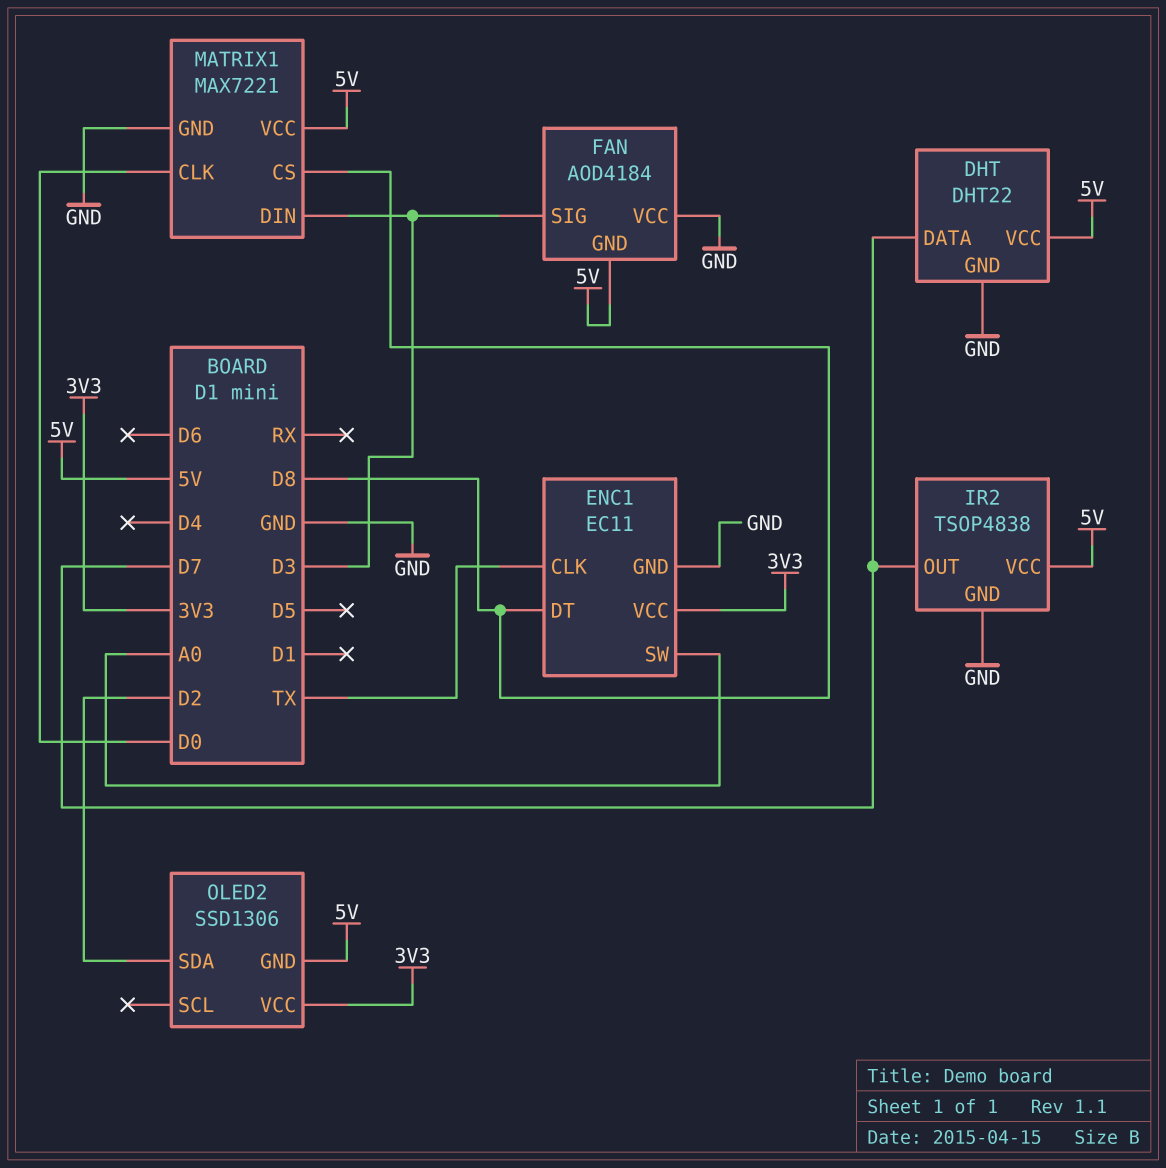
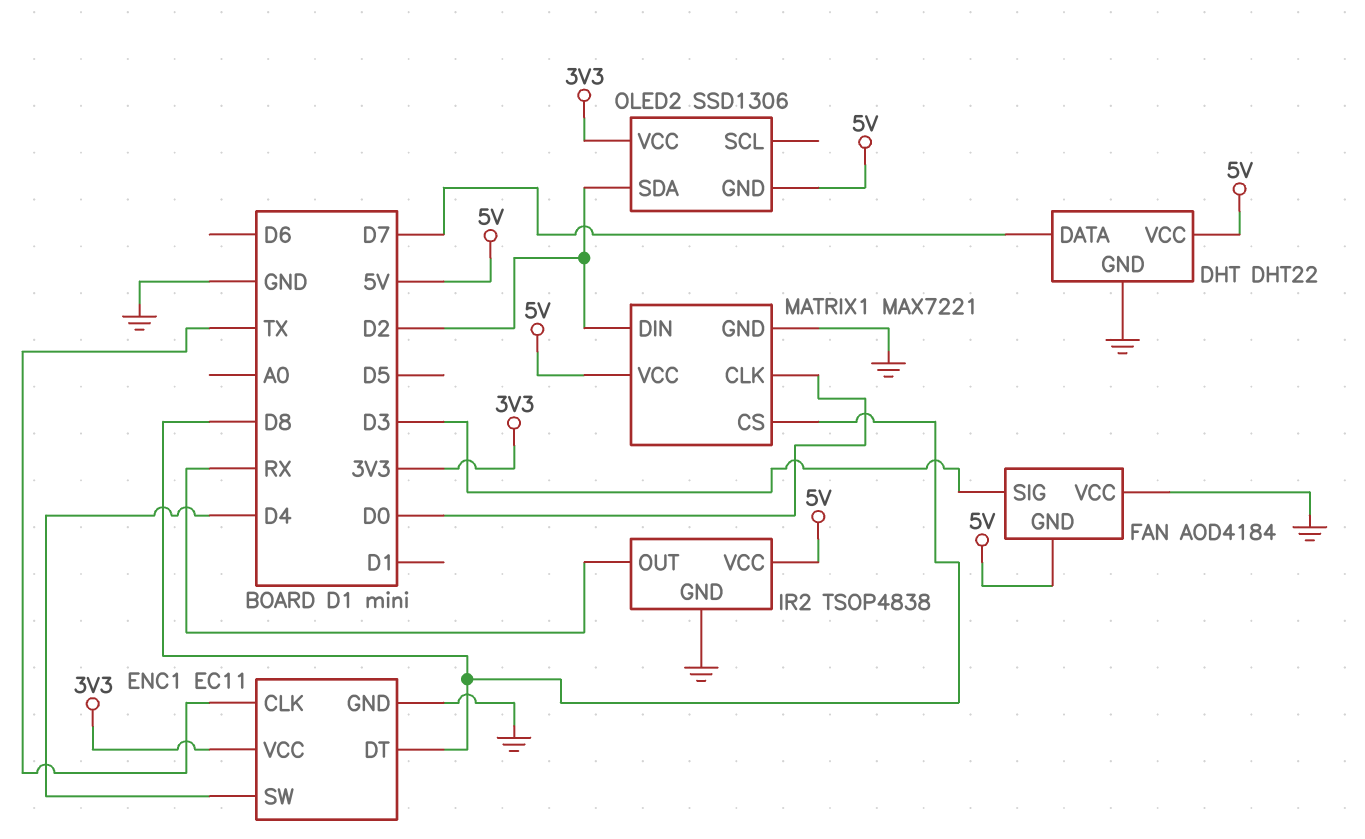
ENC1 pin SW: A0 -> D4
IR2 pin OUT: D7 -> RX
MATRIX1 pin DIN: D3 -> D2

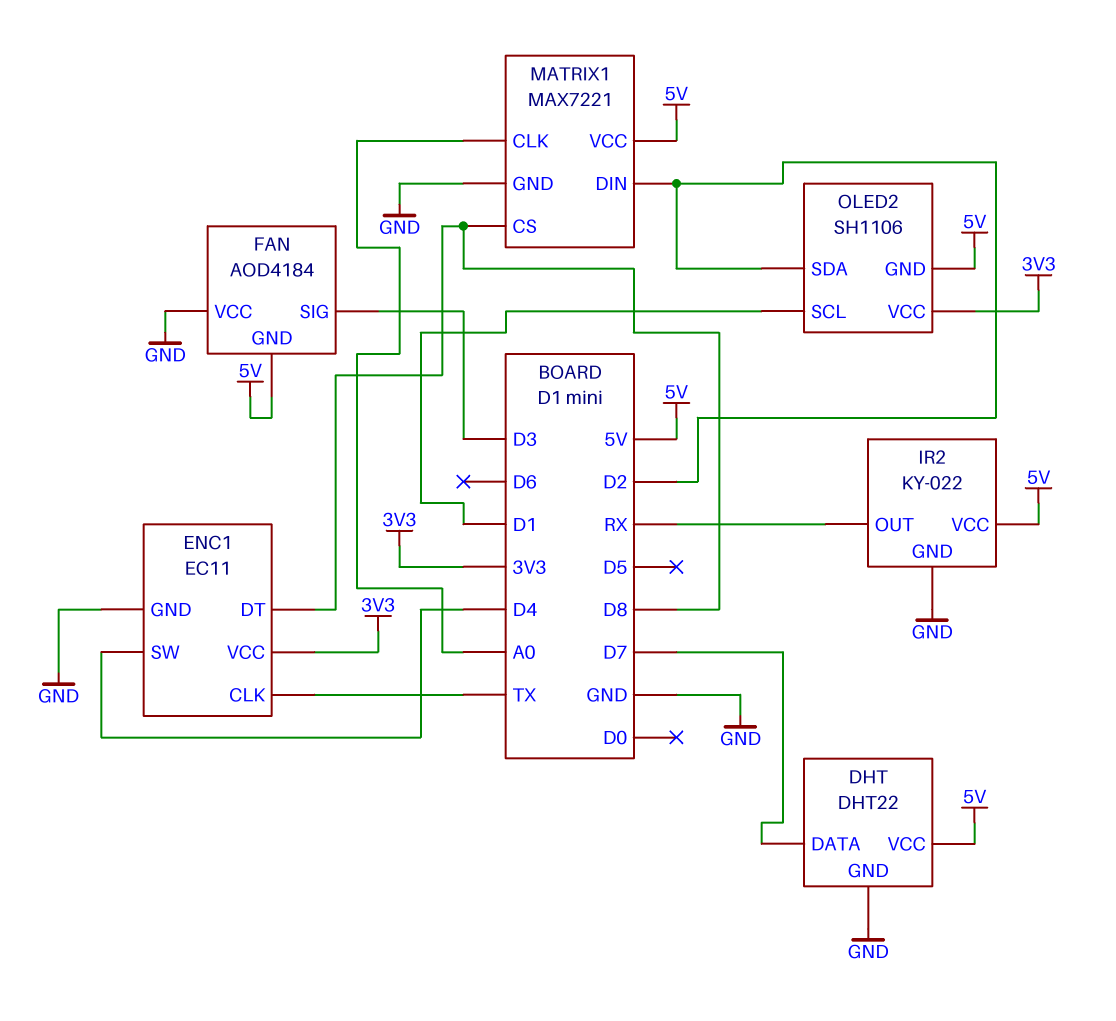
IR2: TSOP4838 -> KY-022
MATRIX1 pin CLK: D0 -> A0
OLED2: SSD1306 -> SH1106
OLED2 pin SCL: none -> D1

